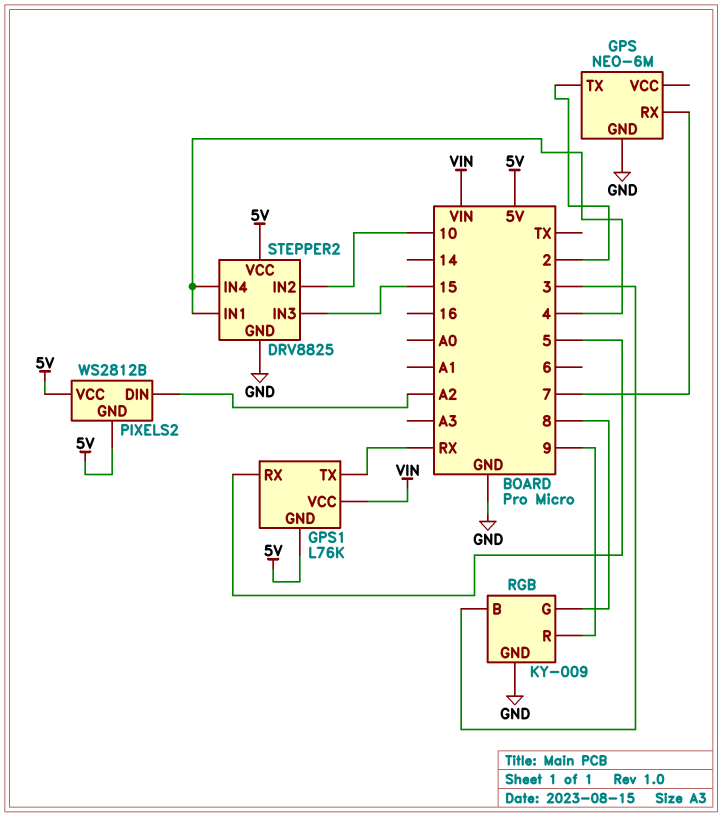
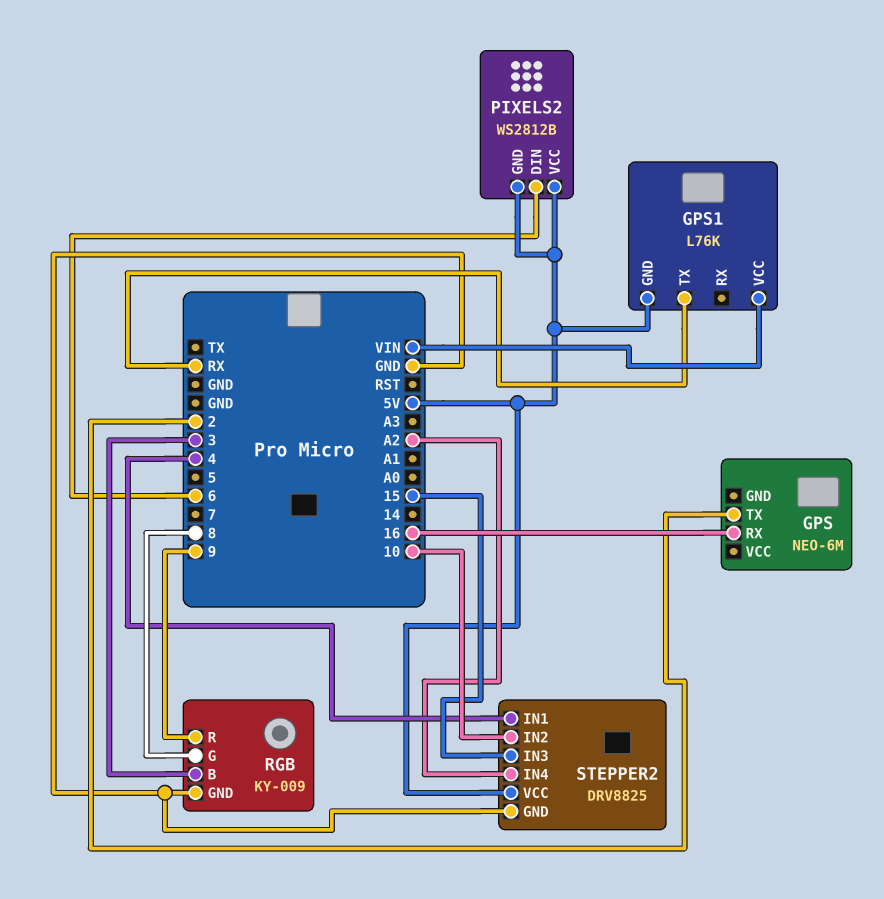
GPS pin GND: GND -> none
GPS pin RX: 7 -> 16
GPS1 pin RX: 5 -> none
PIXELS2 pin DIN: A2 -> 6
STEPPER2 pin IN4: 4 -> A2

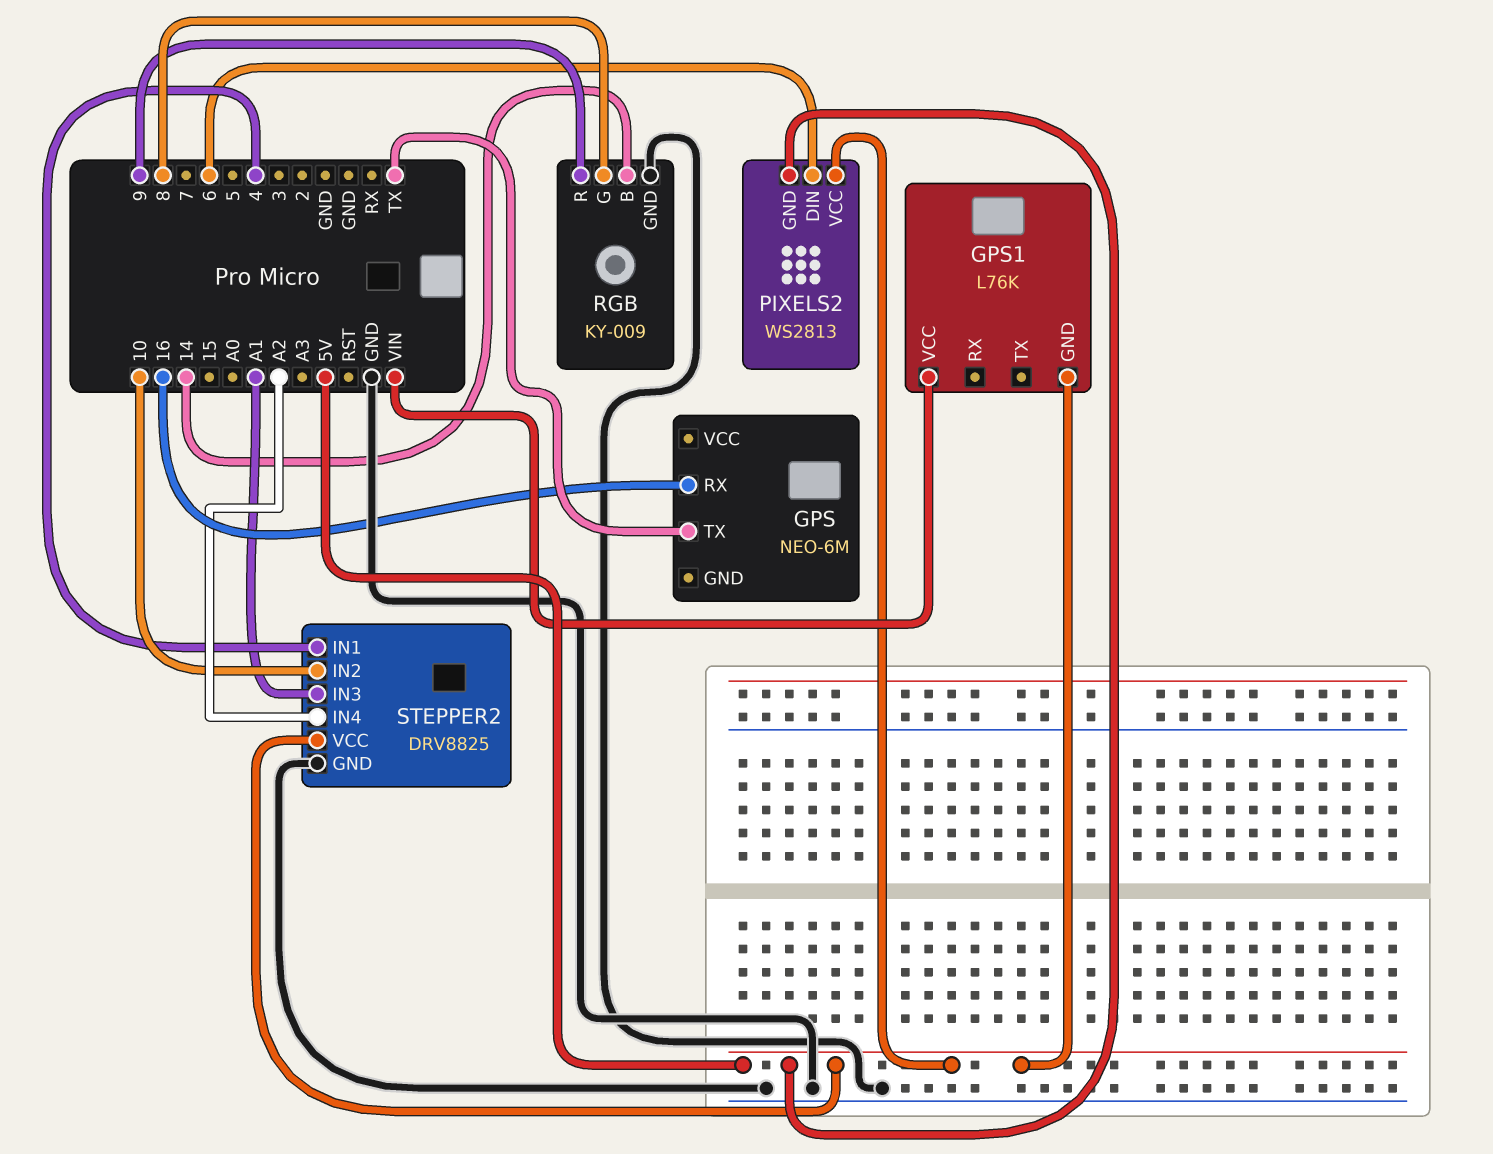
GPS pin TX: 2 -> TX
GPS1 pin TX: RX -> none
PIXELS2: WS2812B -> WS2813
RGB pin B: 3 -> 14
STEPPER2 pin IN3: 15 -> A1

